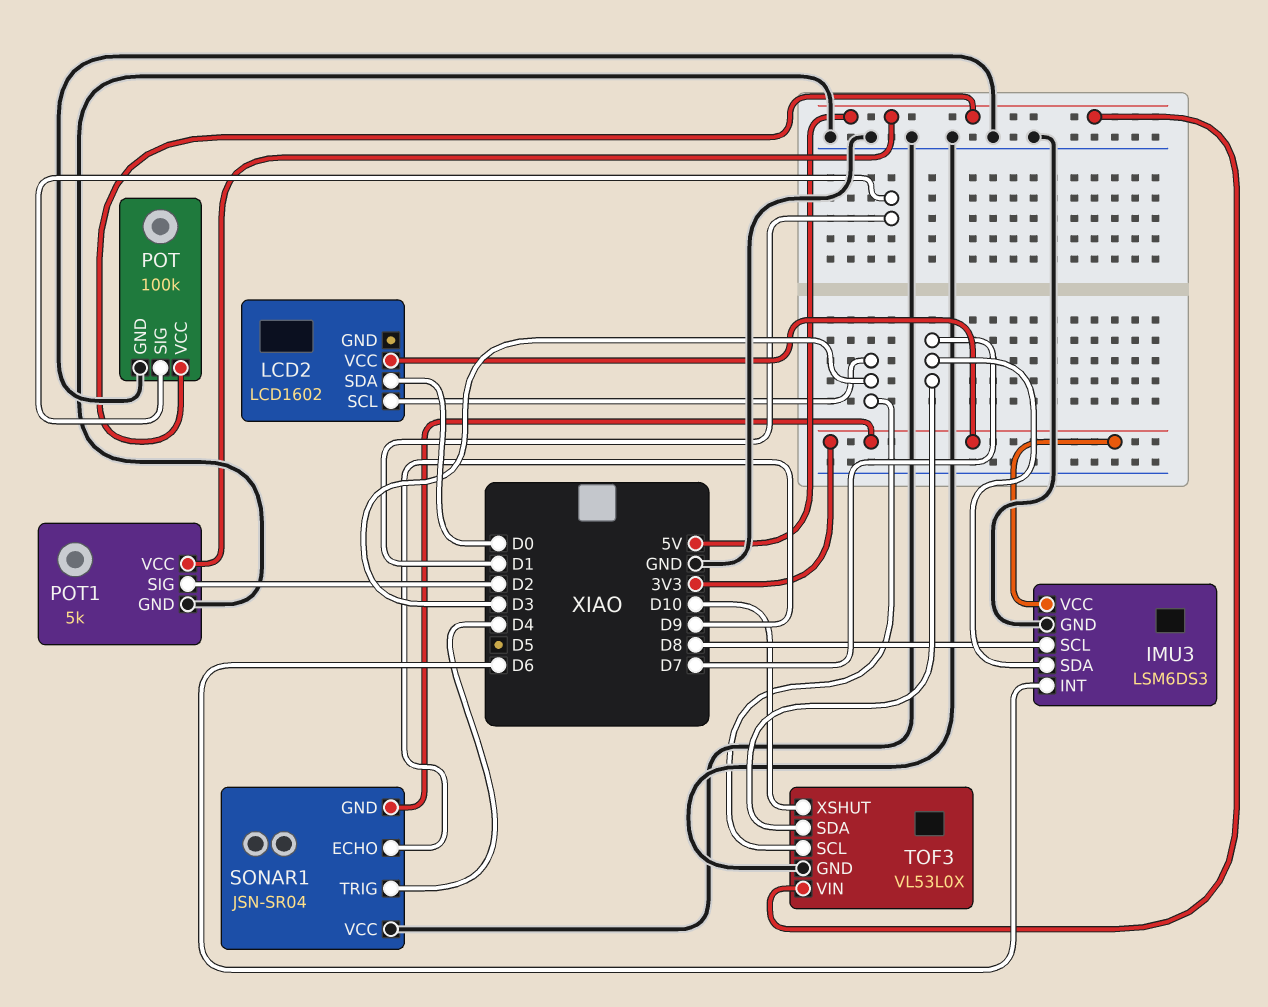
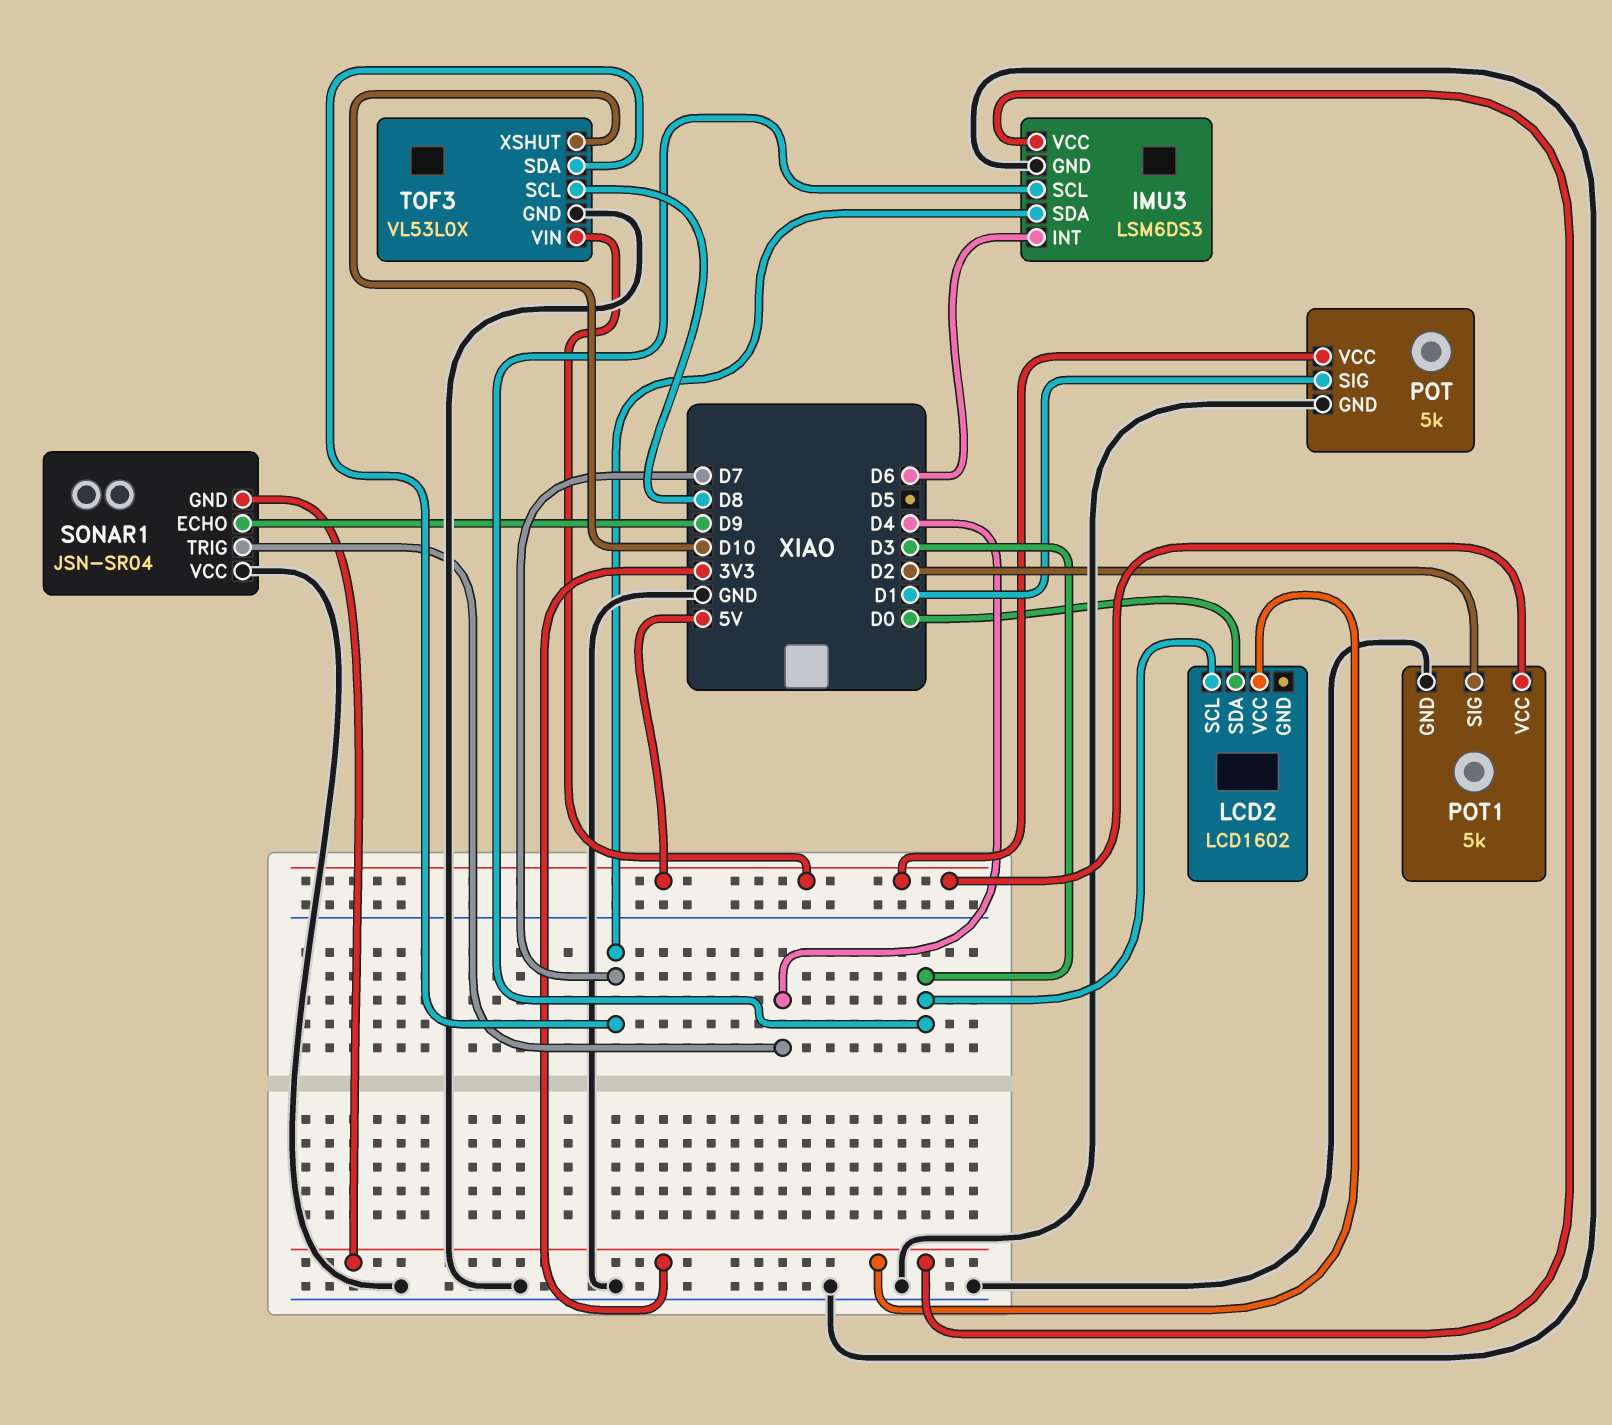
IMU3 pin SCL: D8 -> D3
POT: 100k -> 5k
TOF3 pin SCL: D3 -> D8

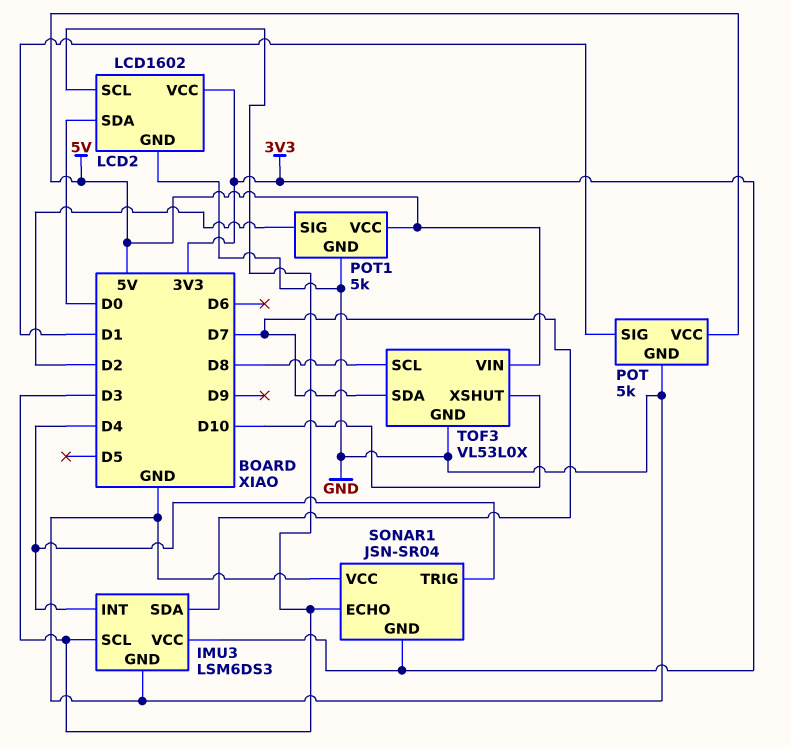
IMU3 pin INT: D6 -> D4
LCD2 pin GND: none -> GND
SONAR1 pin ECHO: D9 -> D3

